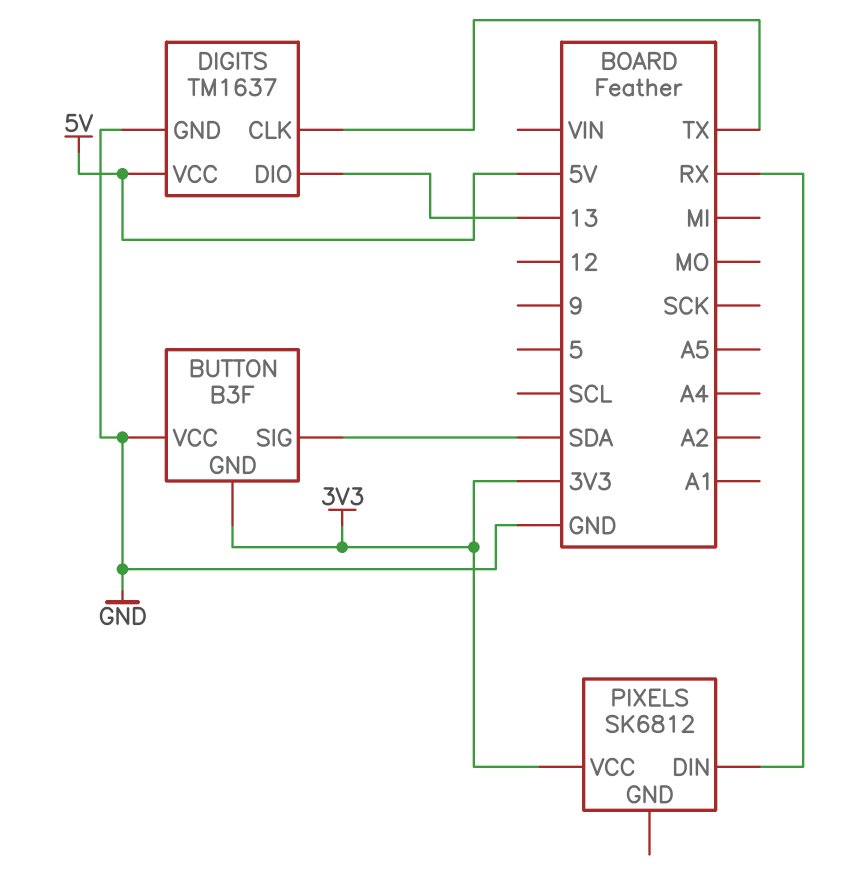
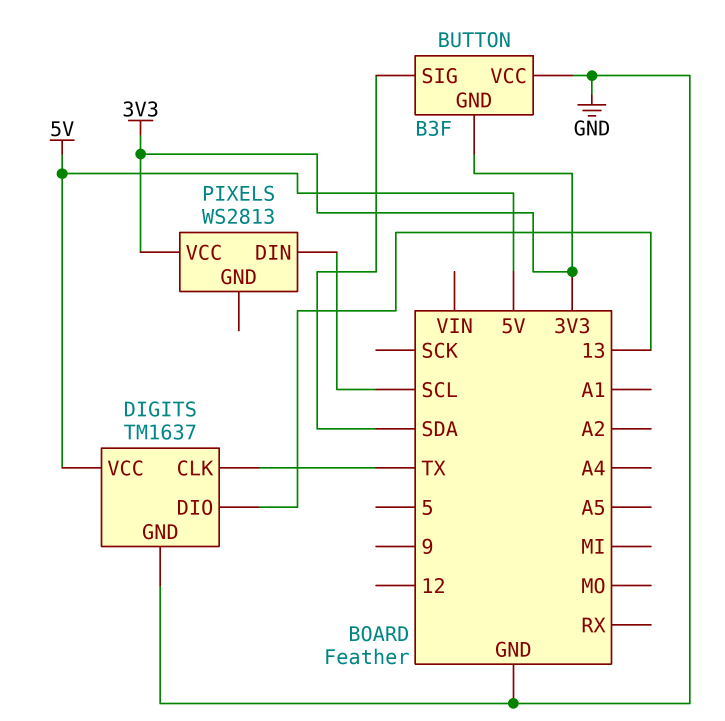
PIXELS: SK6812 -> WS2813
PIXELS pin DIN: RX -> SCL

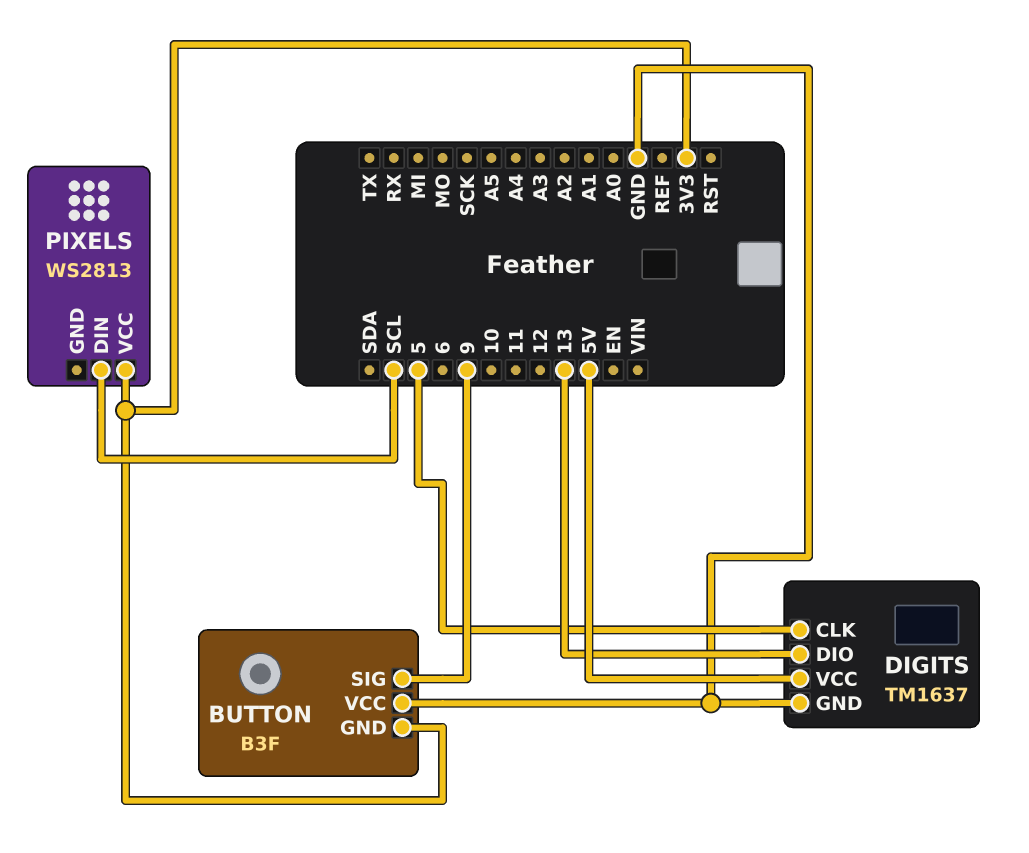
BUTTON pin SIG: SDA -> 9
DIGITS pin CLK: TX -> 5

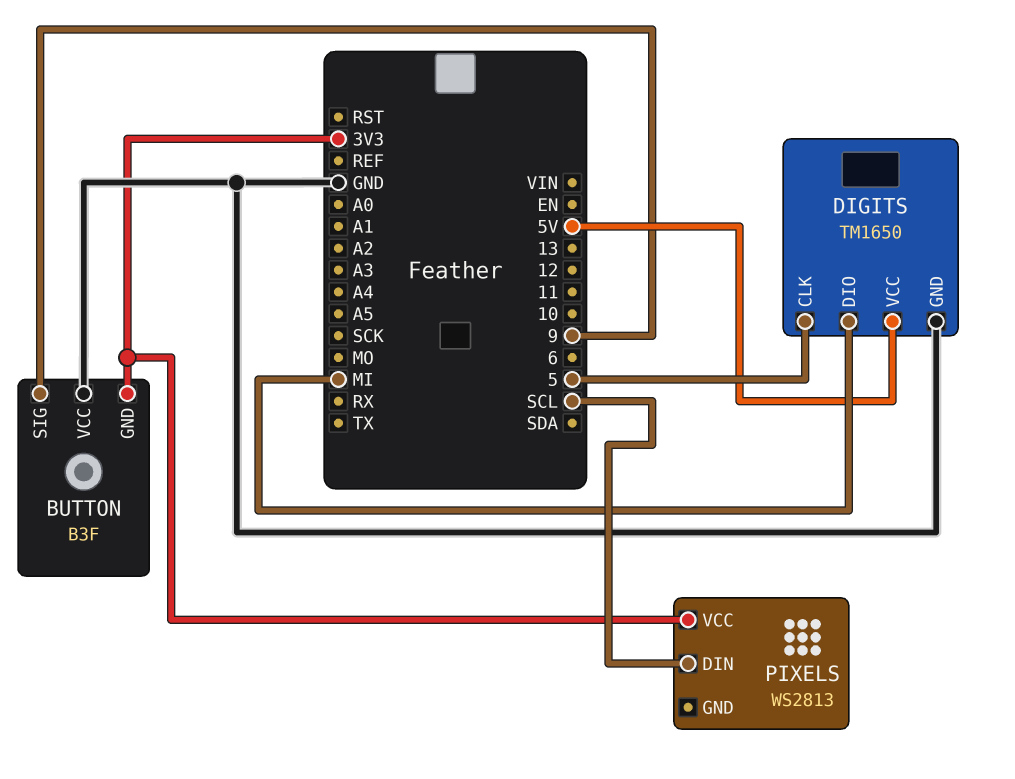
DIGITS: TM1637 -> TM1650
DIGITS pin DIO: 13 -> MI

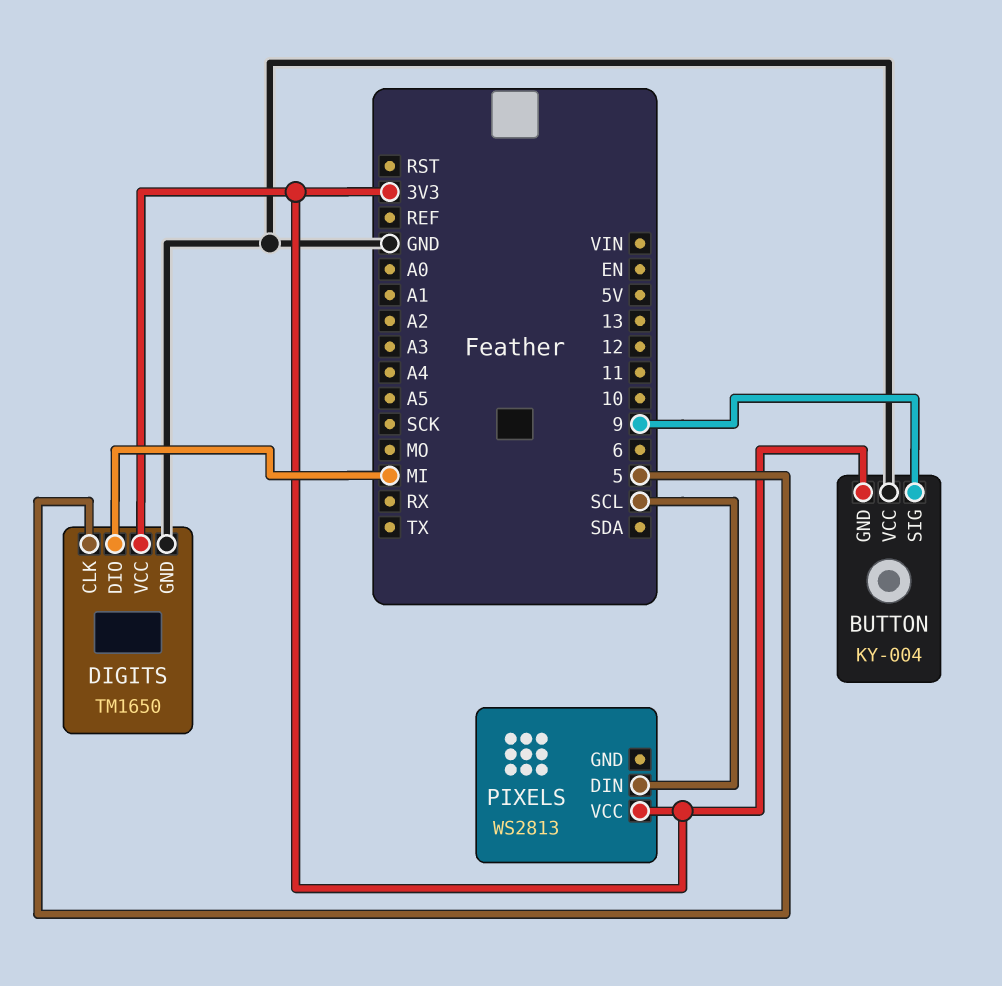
BUTTON: B3F -> KY-004
DIGITS pin VCC: 5V -> 3V3

